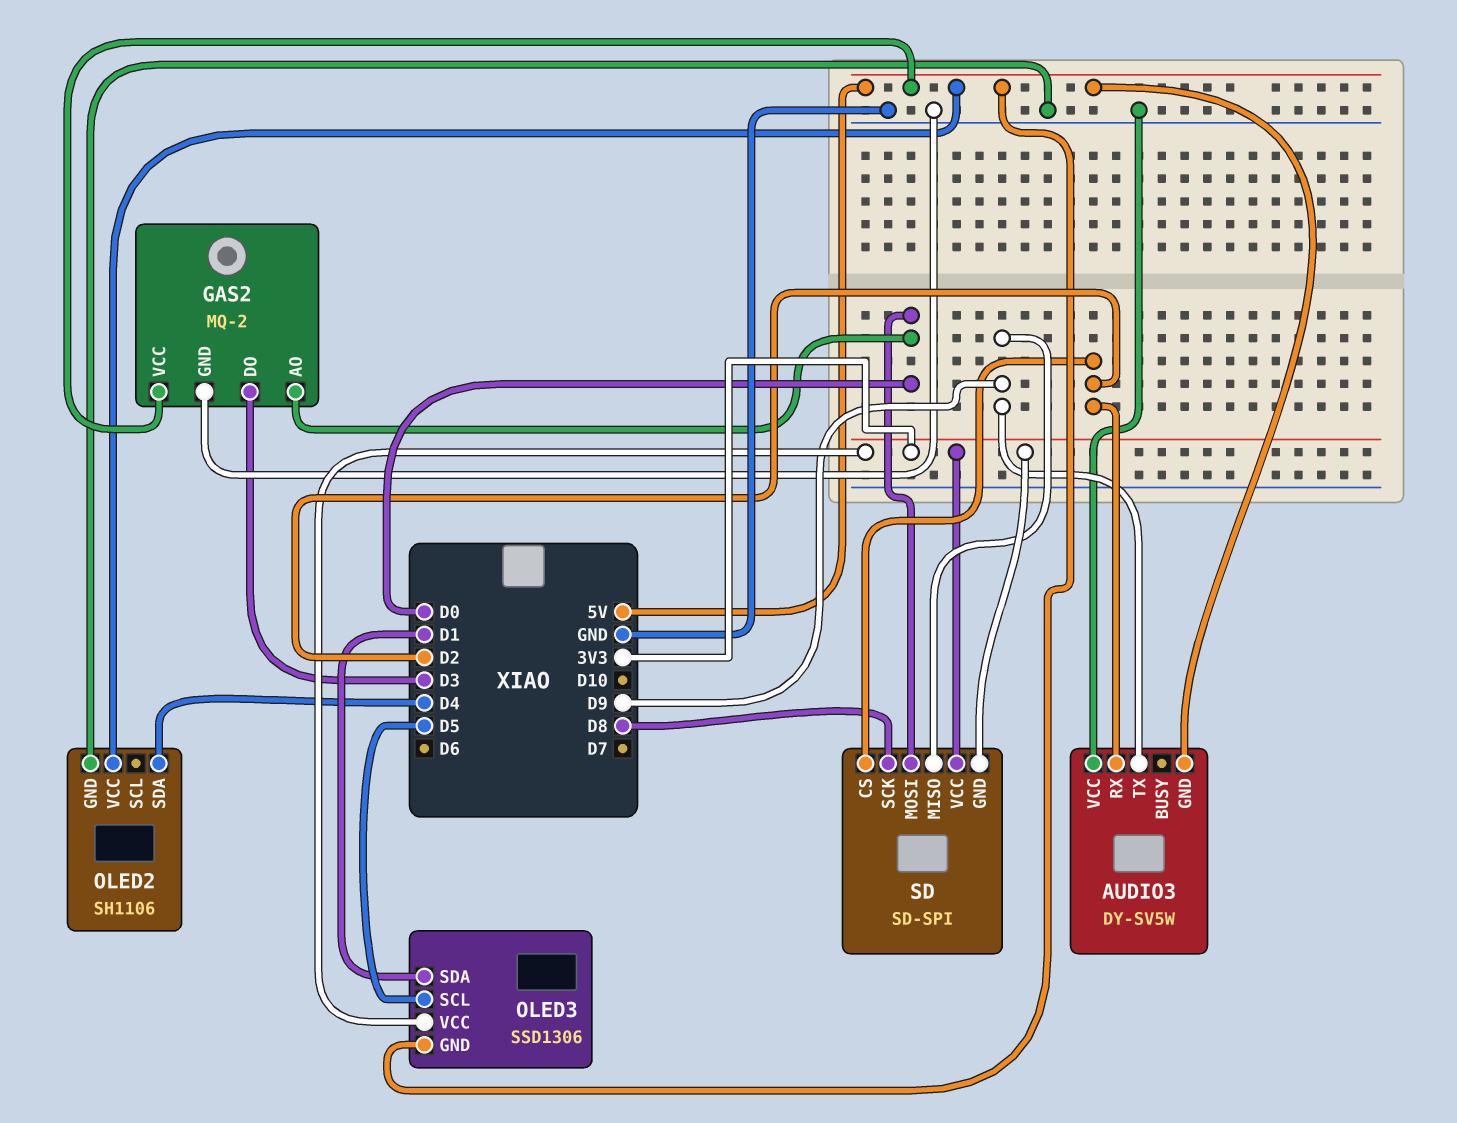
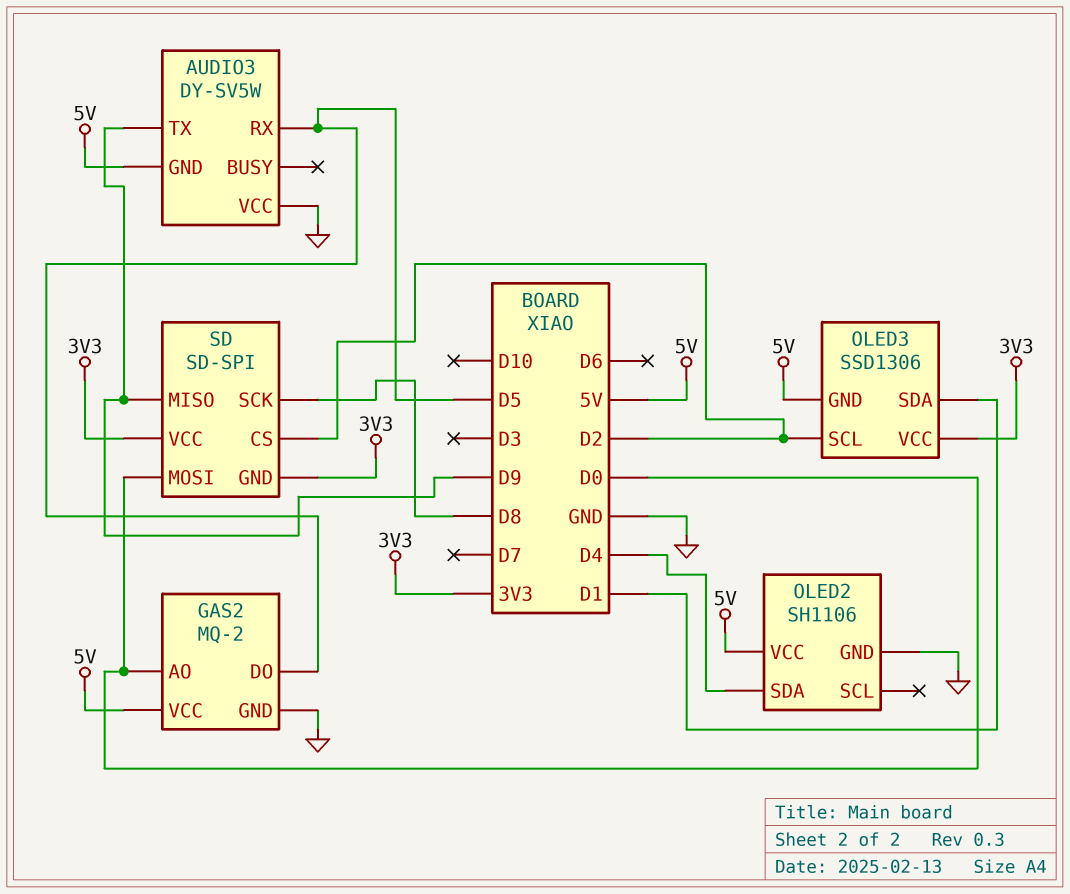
AUDIO3 pin RX: D2 -> D5
GAS2 pin DO: D3 -> D5
OLED3 pin SCL: D5 -> D2

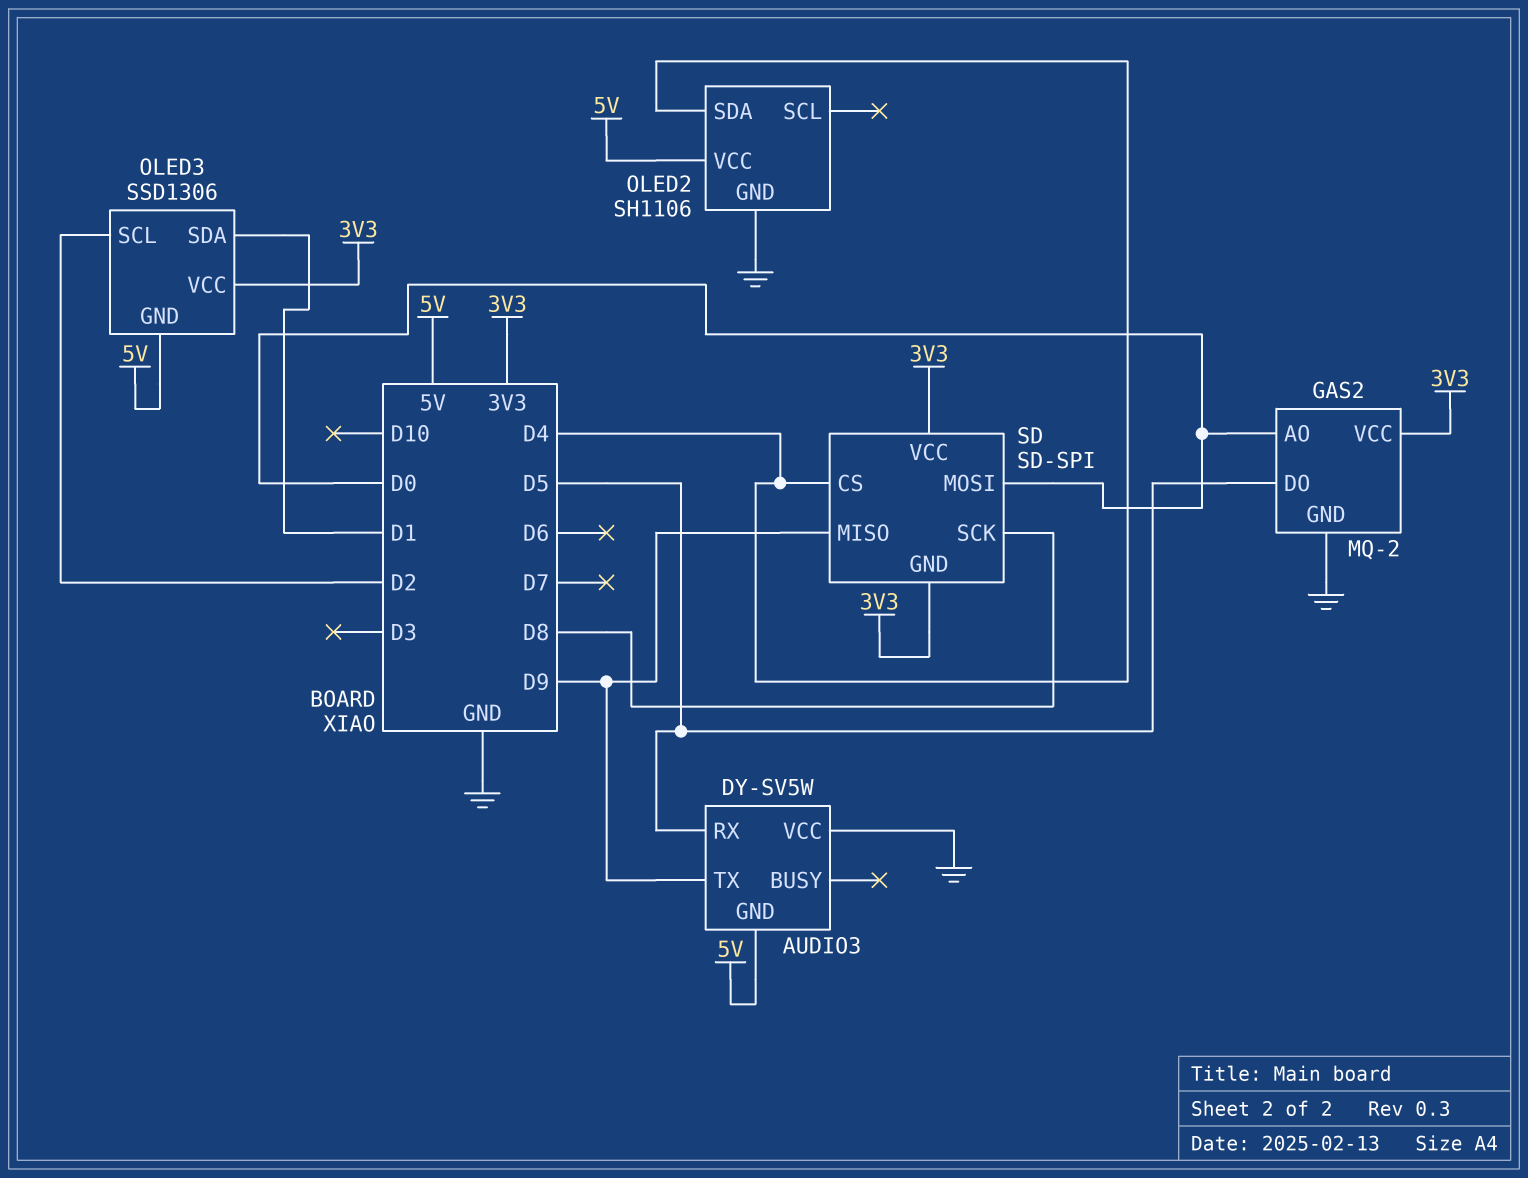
GAS2 pin VCC: 5V -> 3V3
SD pin CS: D2 -> D4

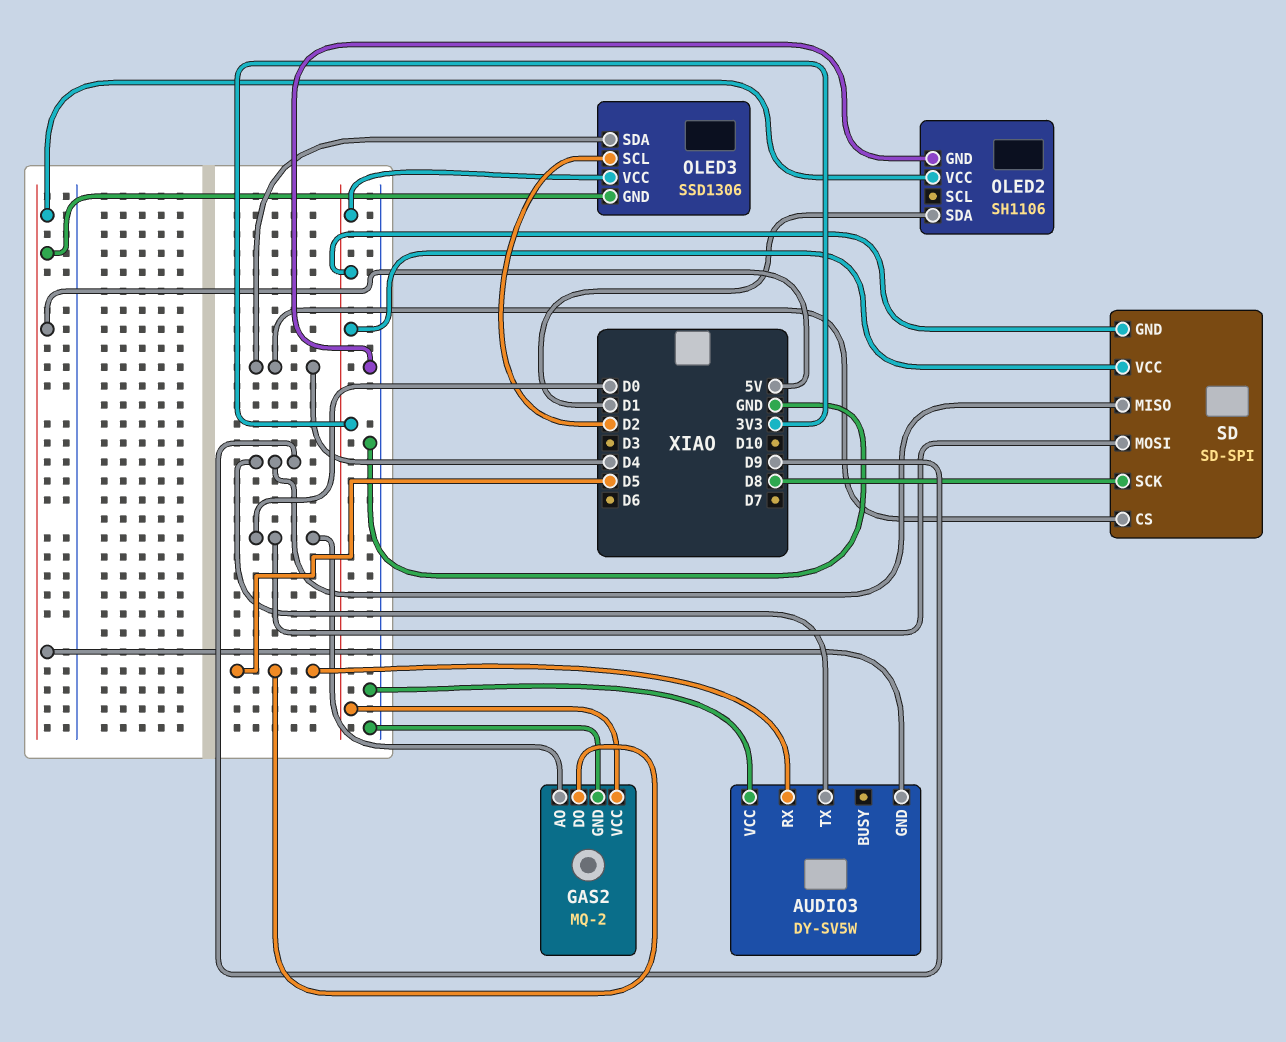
OLED2 pin SDA: D4 -> D1
OLED3 pin SDA: D1 -> D4

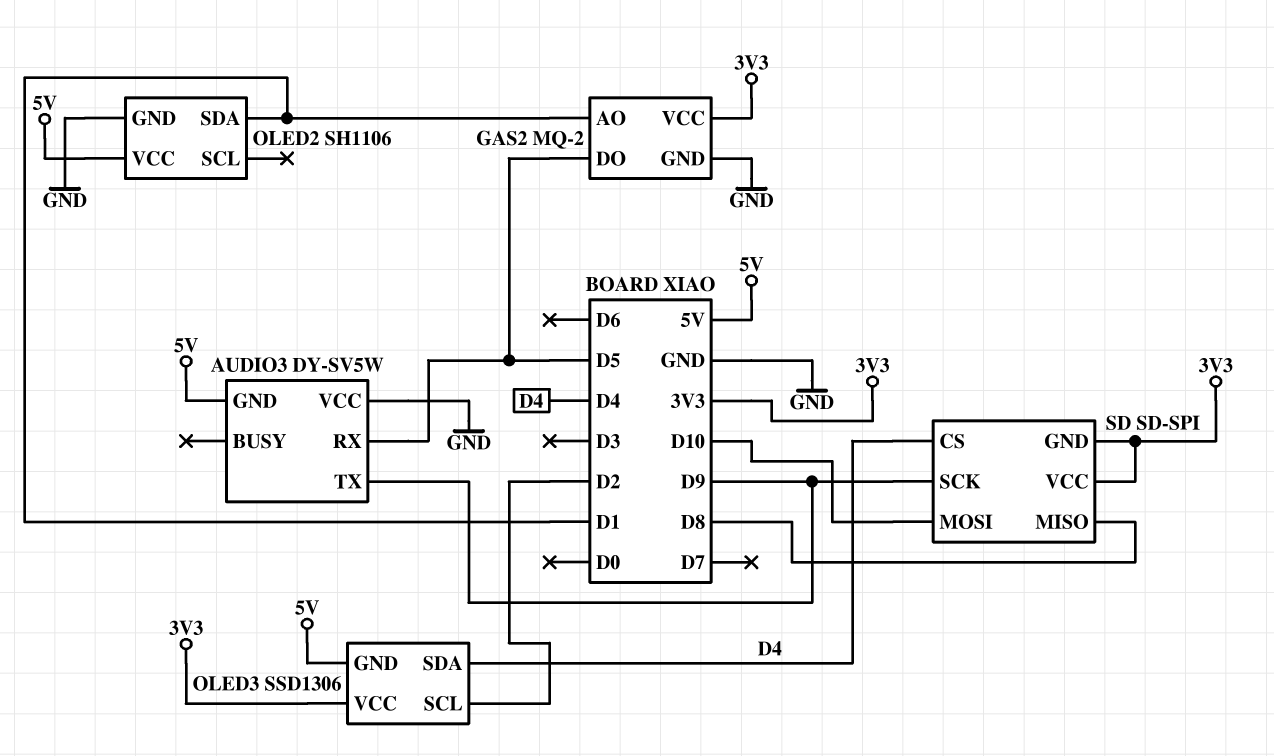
GAS2 pin AO: D0 -> D1
SD pin MISO: D9 -> D8
SD pin MOSI: D0 -> D10
SD pin SCK: D8 -> D9

